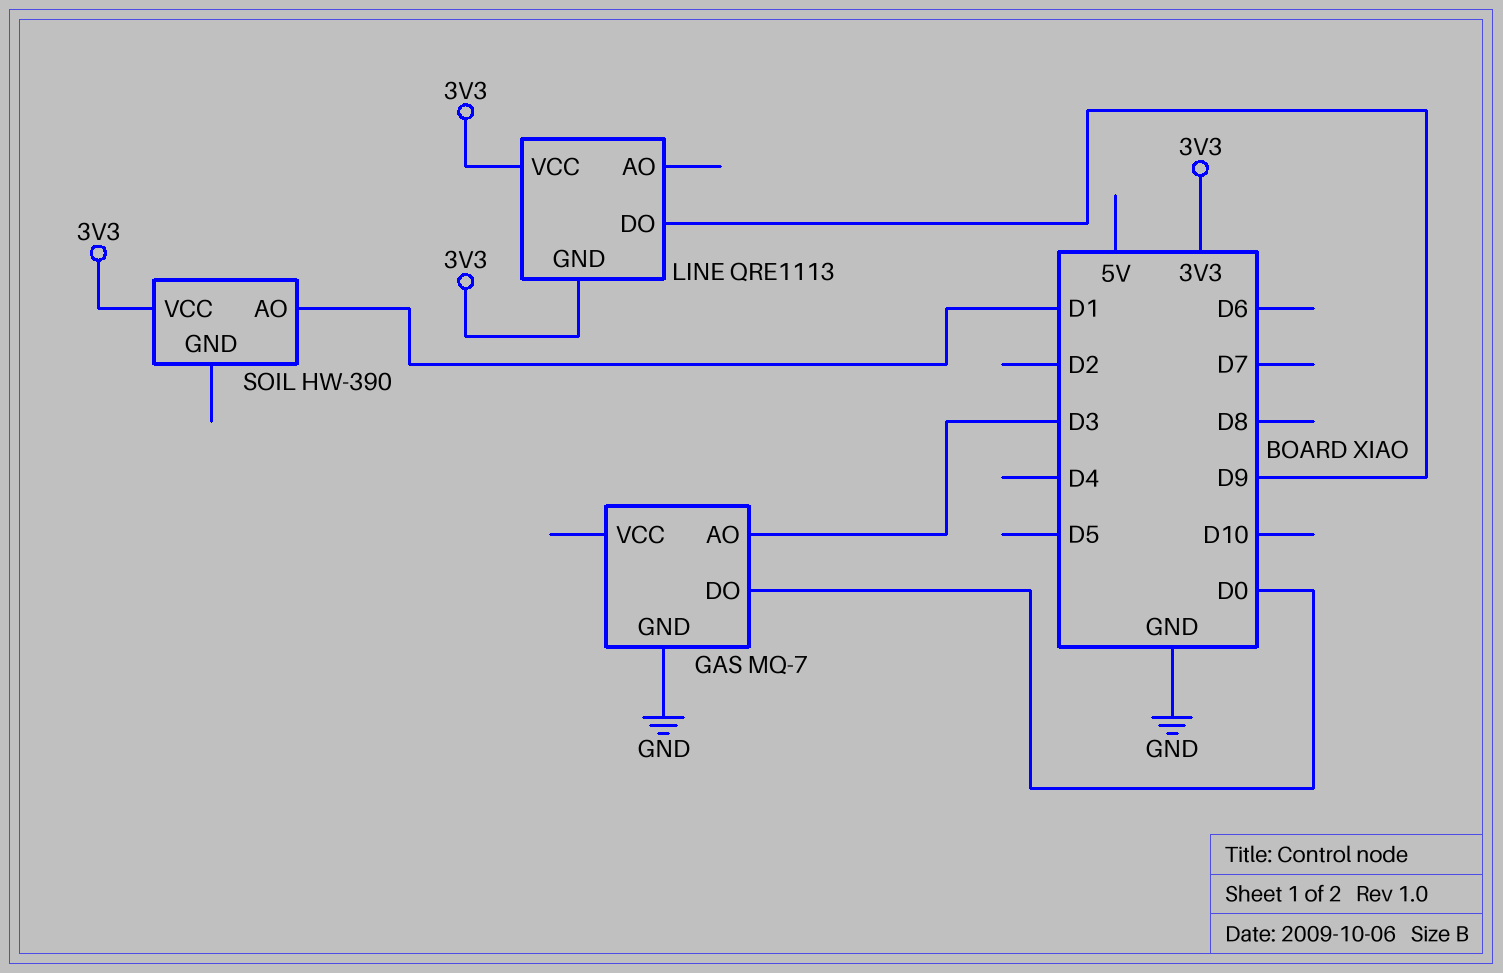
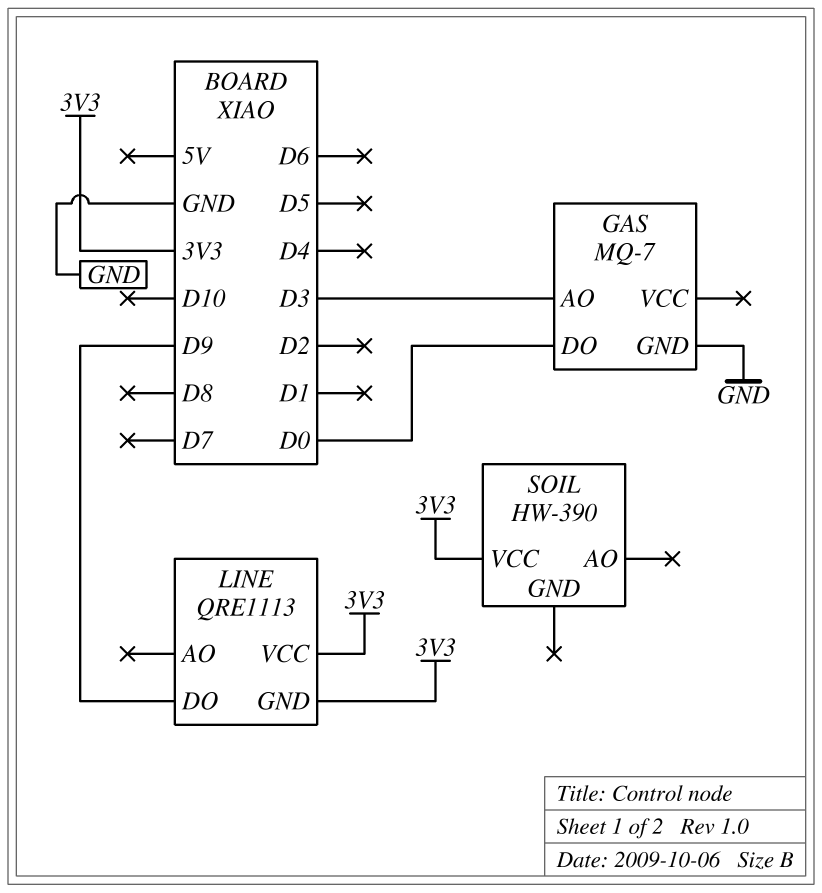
SOIL pin AO: D1 -> none

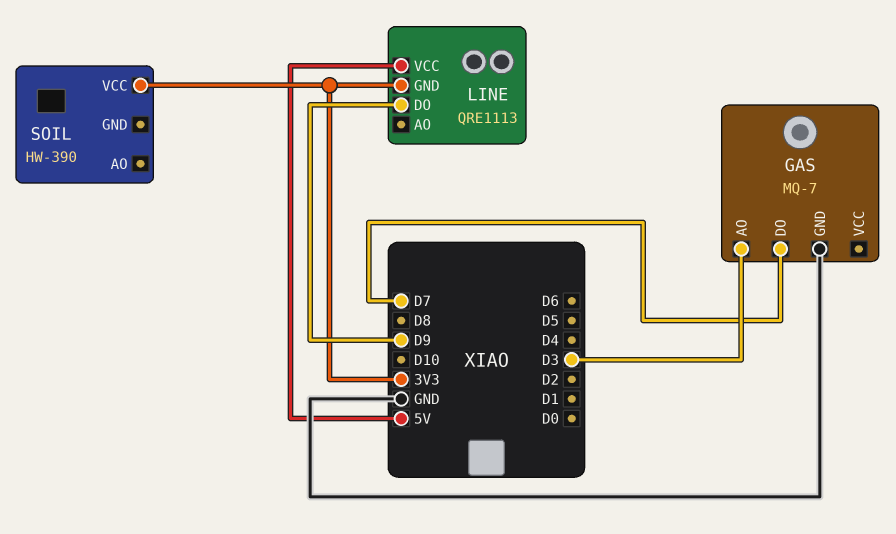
GAS pin DO: D0 -> D7
LINE pin VCC: 3V3 -> 5V

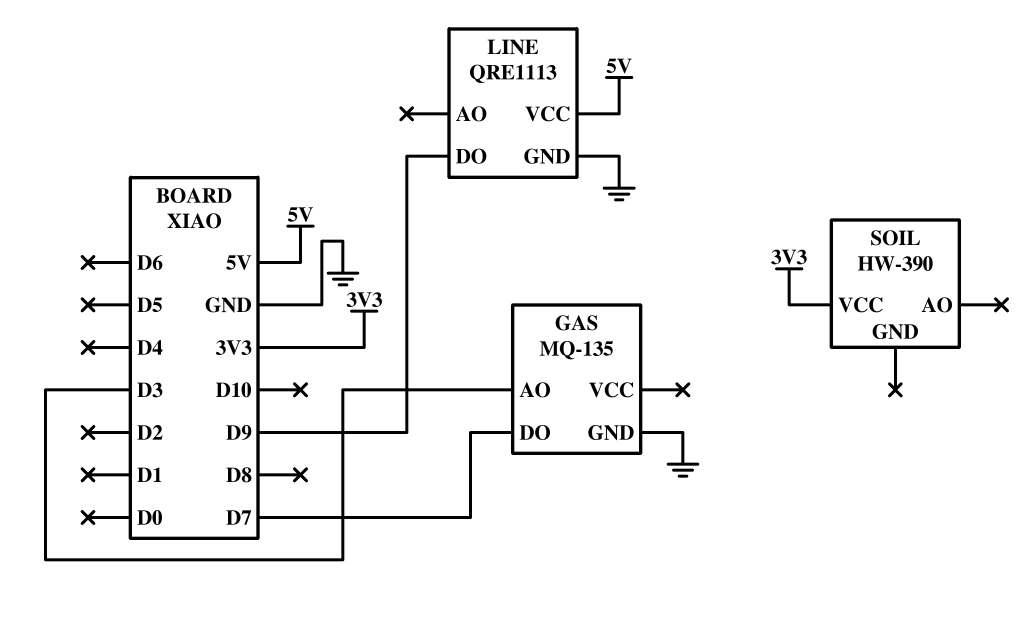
GAS: MQ-7 -> MQ-135
LINE pin GND: 3V3 -> GND

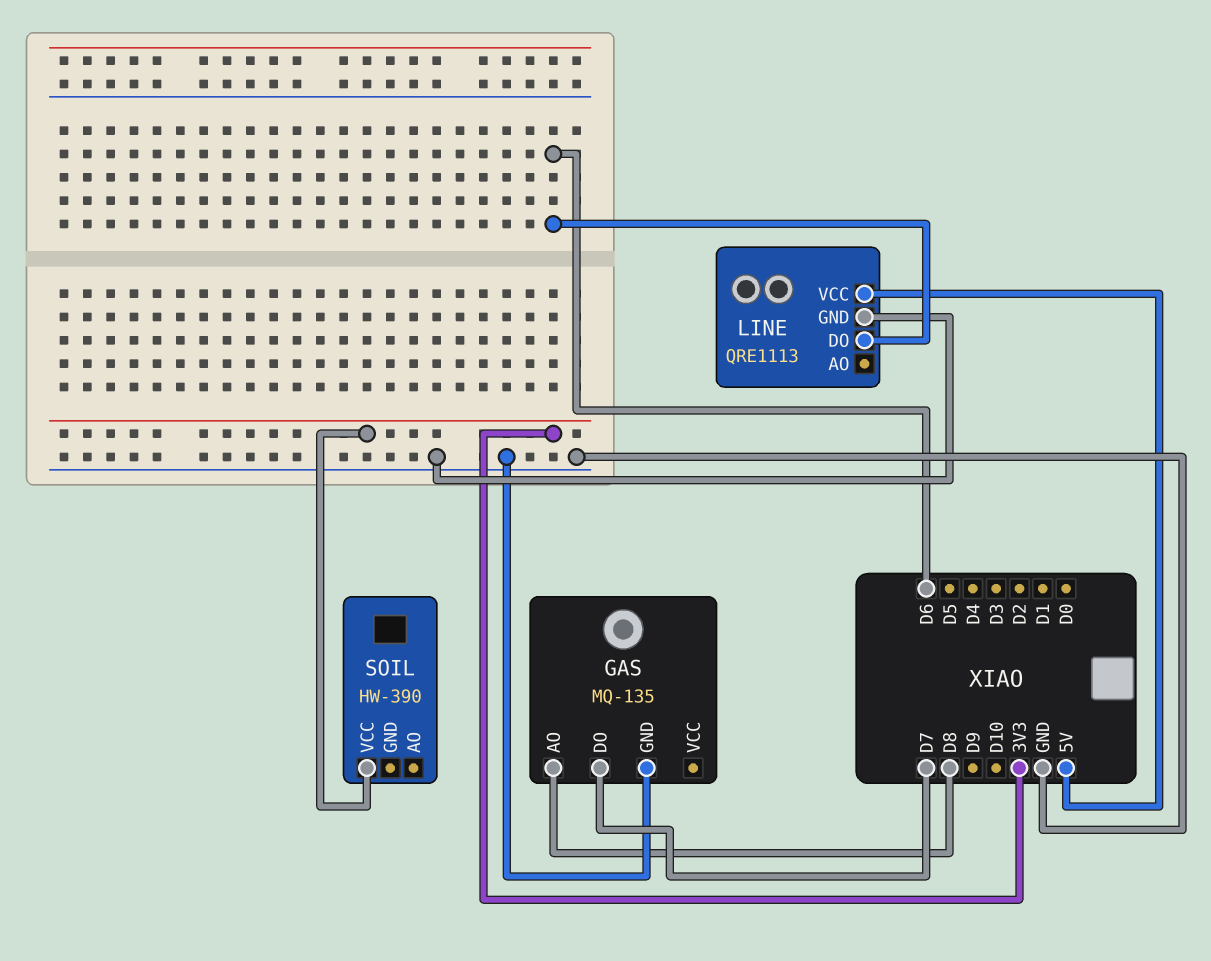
GAS pin AO: D3 -> D8
LINE pin DO: D9 -> D6

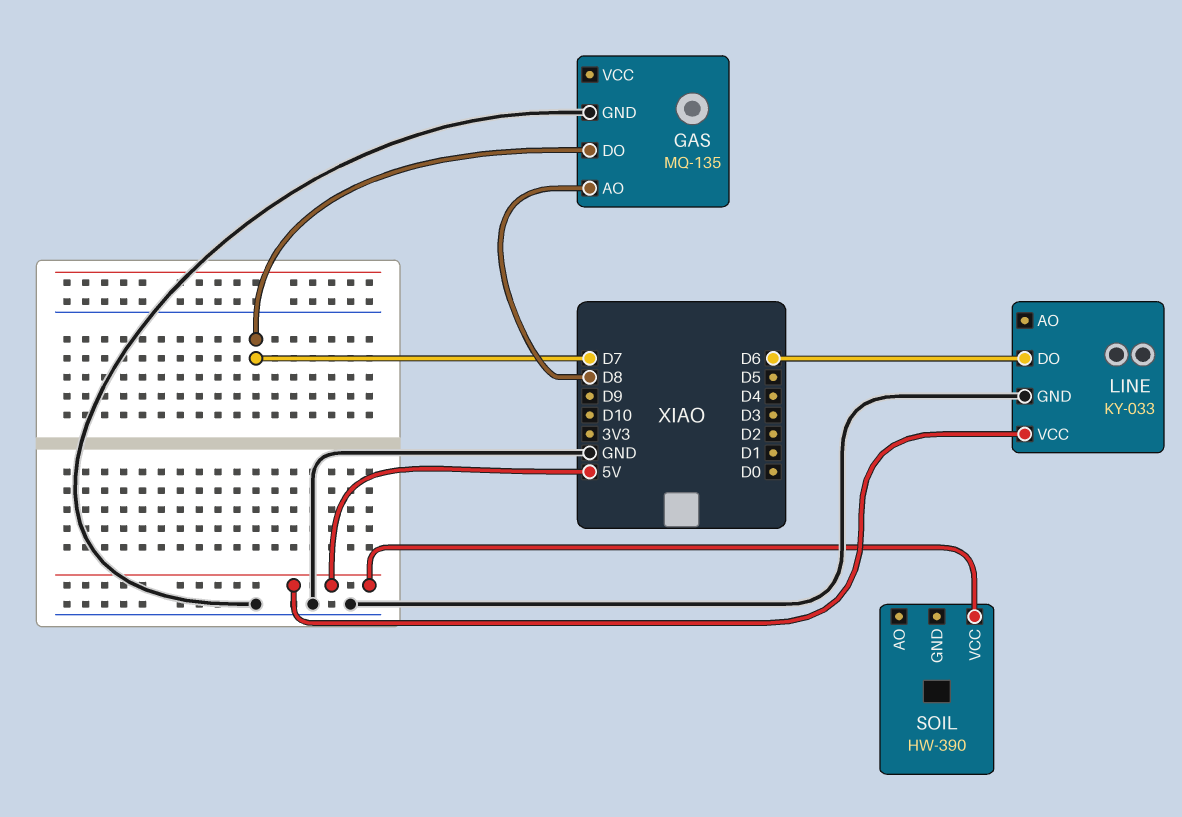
LINE: QRE1113 -> KY-033
SOIL pin VCC: 3V3 -> 5V

